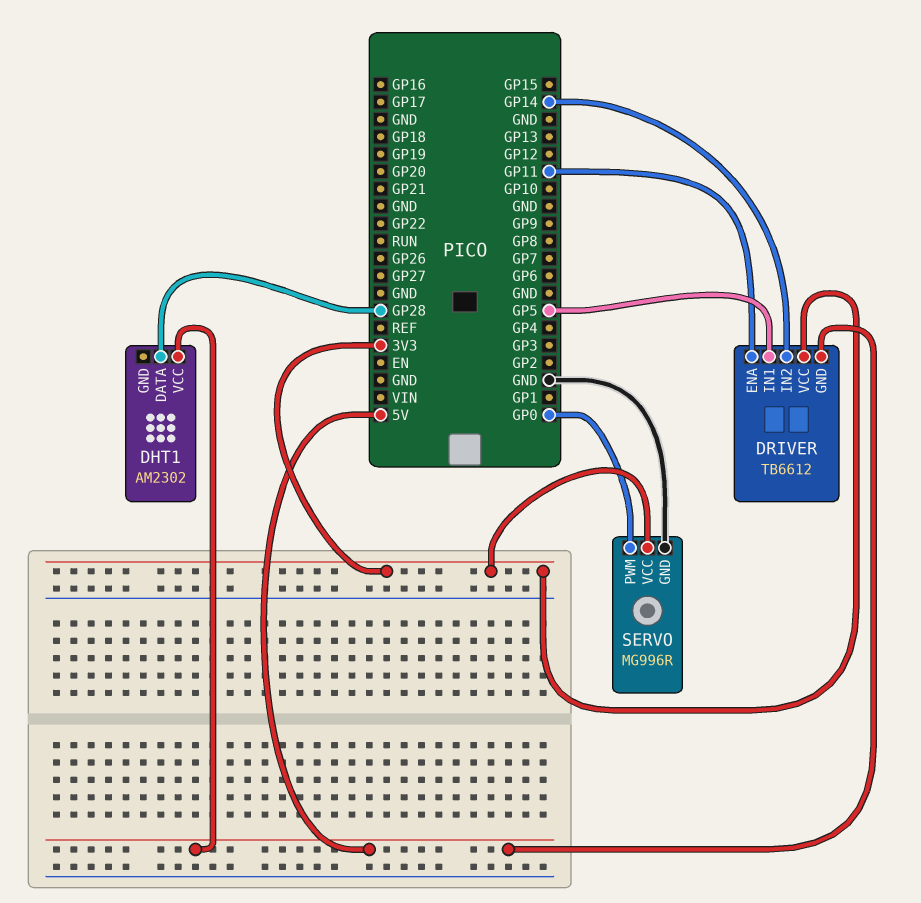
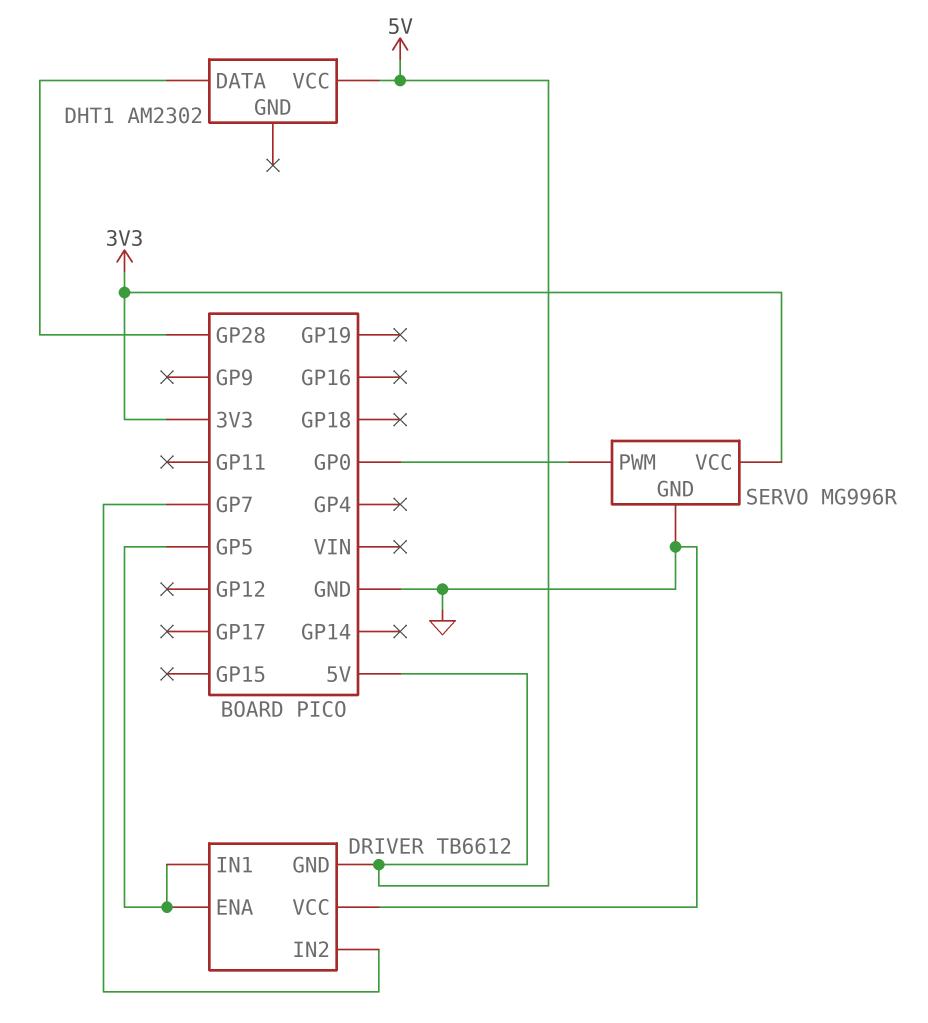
DRIVER pin ENA: GP11 -> GP5
DRIVER pin IN2: GP14 -> GP7
DRIVER pin VCC: 3V3 -> GND

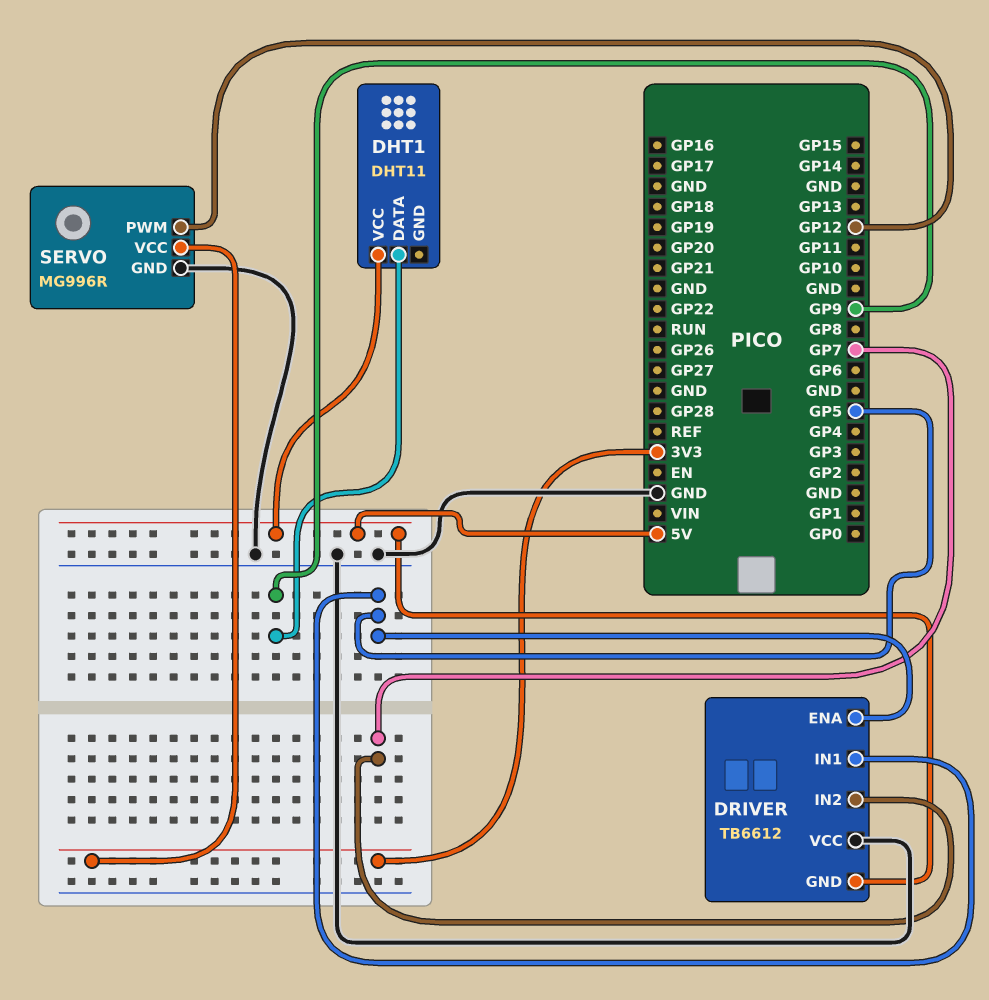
DHT1: AM2302 -> DHT11
DHT1 pin DATA: GP28 -> GP9
SERVO pin PWM: GP0 -> GP12

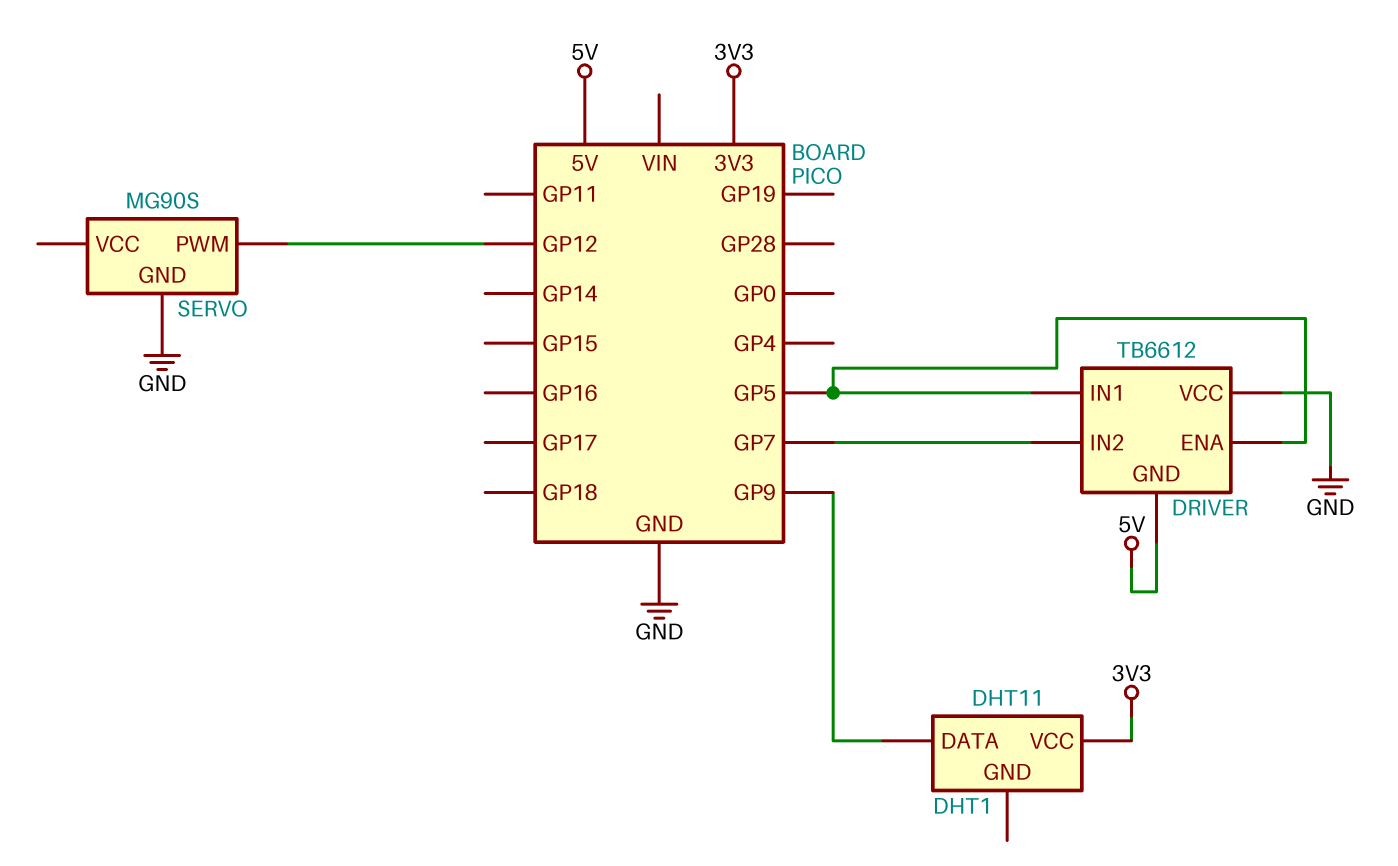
DHT1 pin VCC: 5V -> 3V3
SERVO: MG996R -> MG90S
SERVO pin VCC: 3V3 -> none

